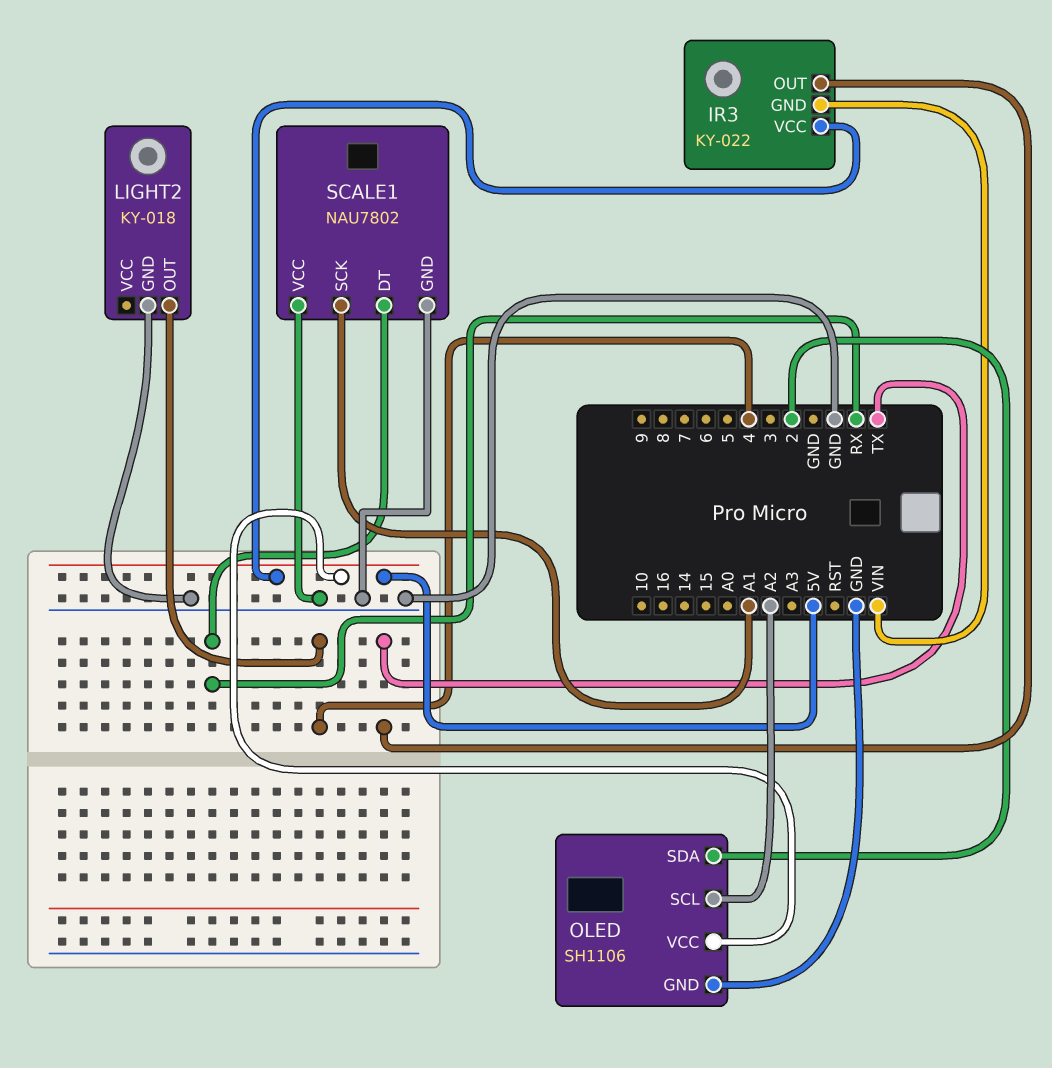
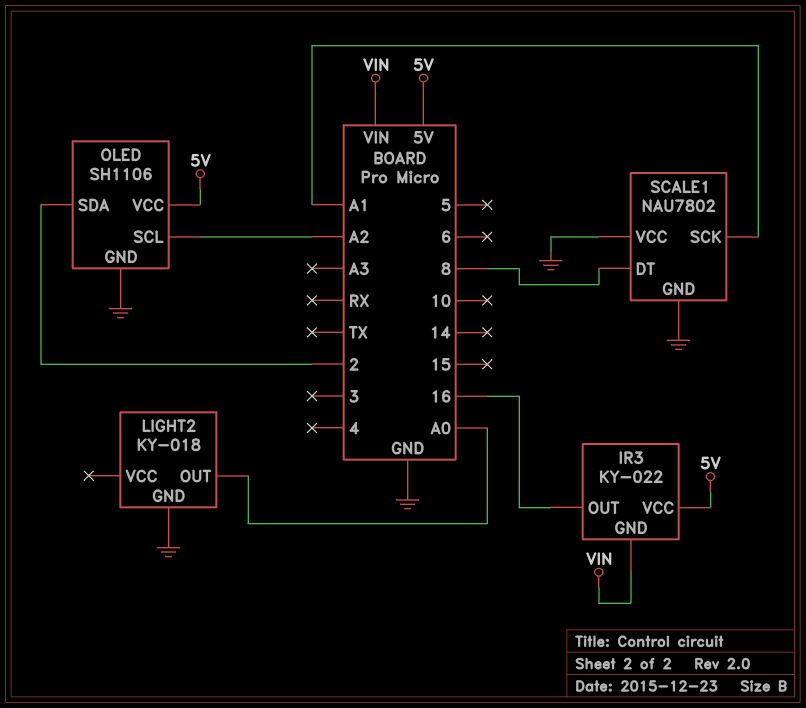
IR3 pin OUT: TX -> 16
LIGHT2 pin OUT: 4 -> A0
SCALE1 pin DT: RX -> 8

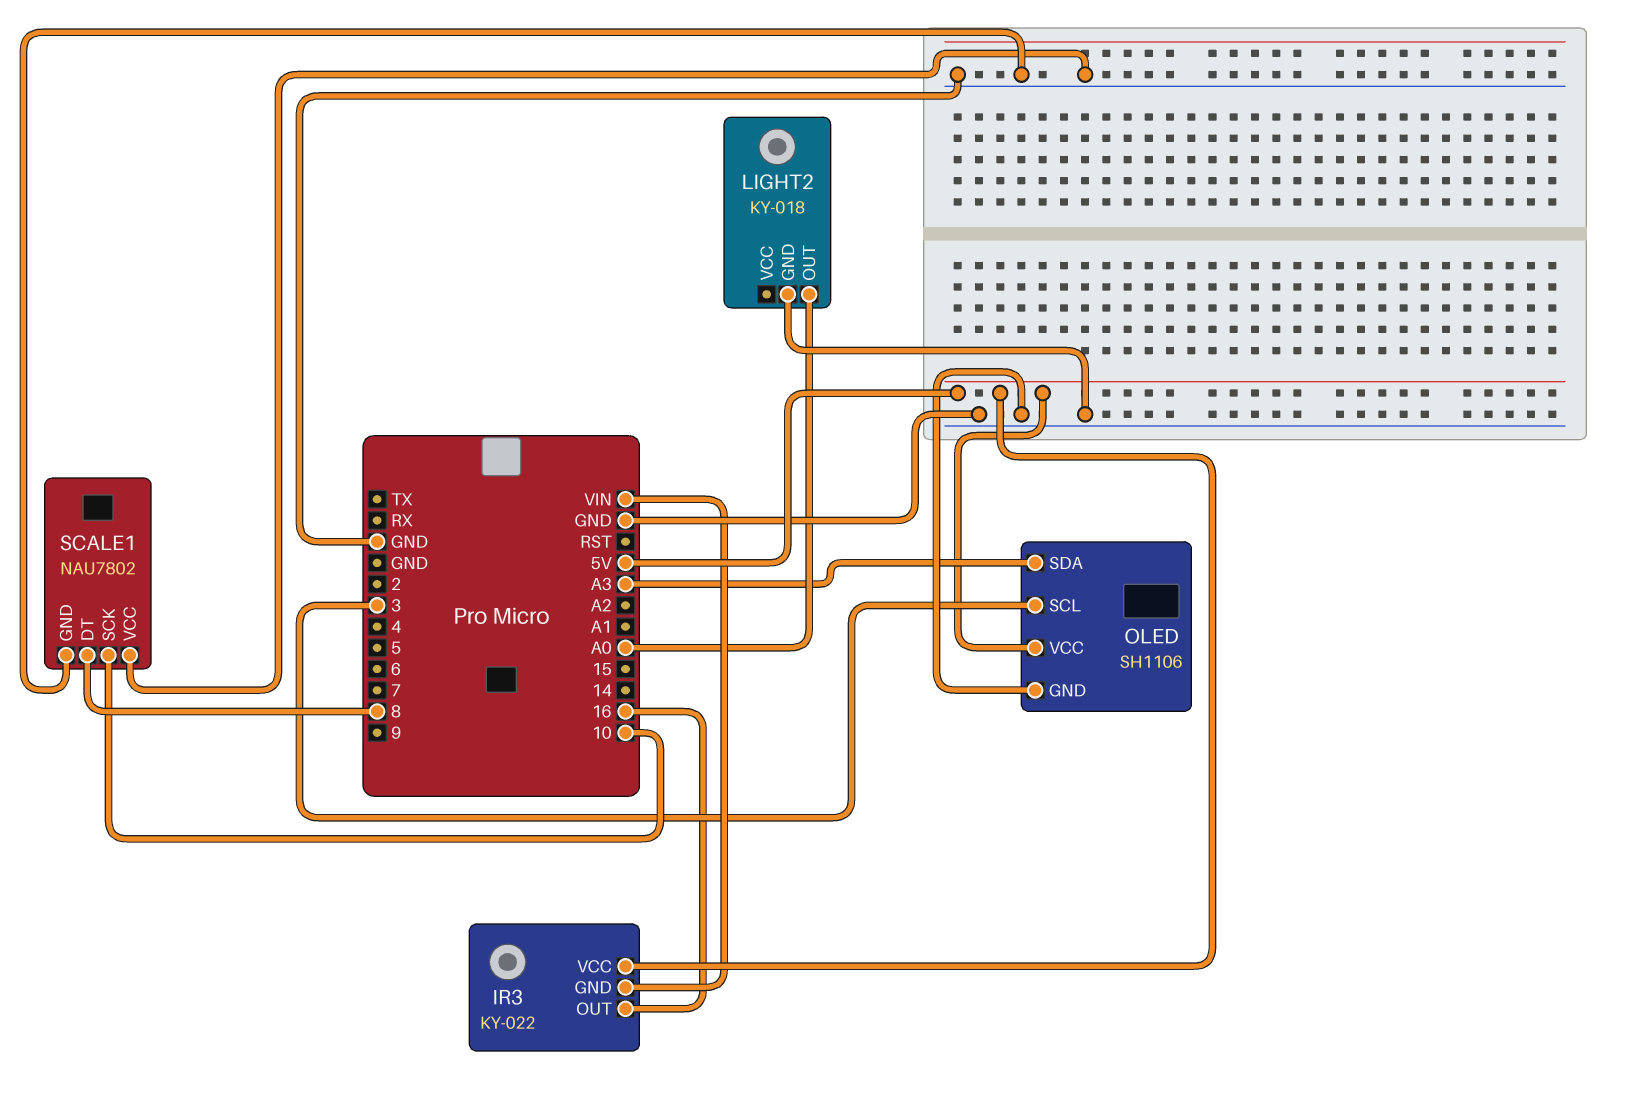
OLED pin SCL: A2 -> 3
OLED pin SDA: 2 -> A3
SCALE1 pin SCK: A1 -> 10

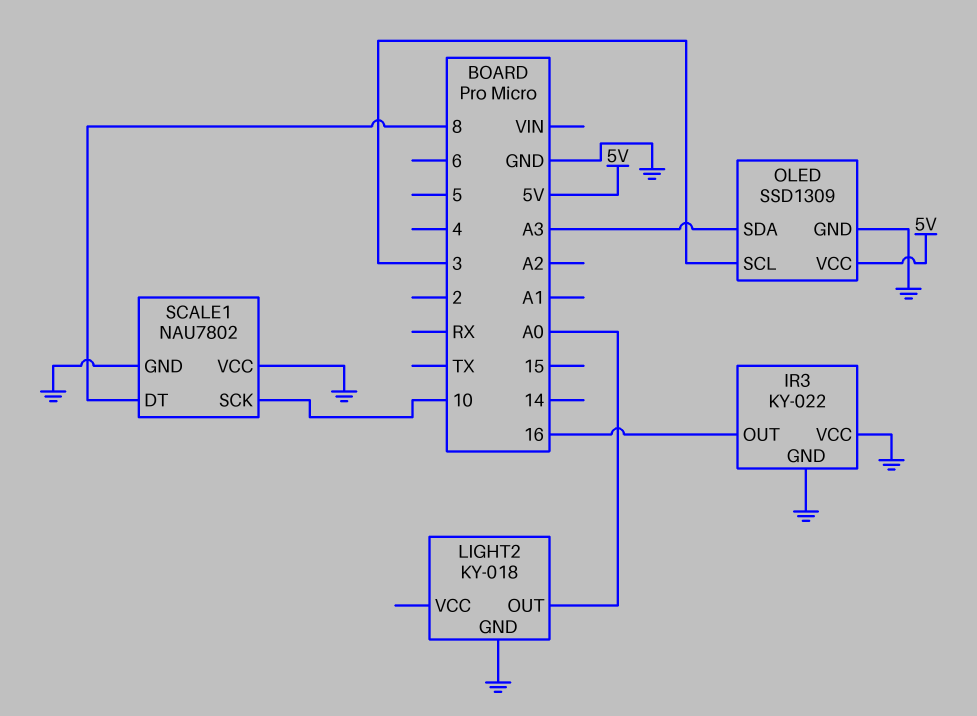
IR3 pin GND: VIN -> GND
IR3 pin VCC: 5V -> GND
OLED: SH1106 -> SSD1309

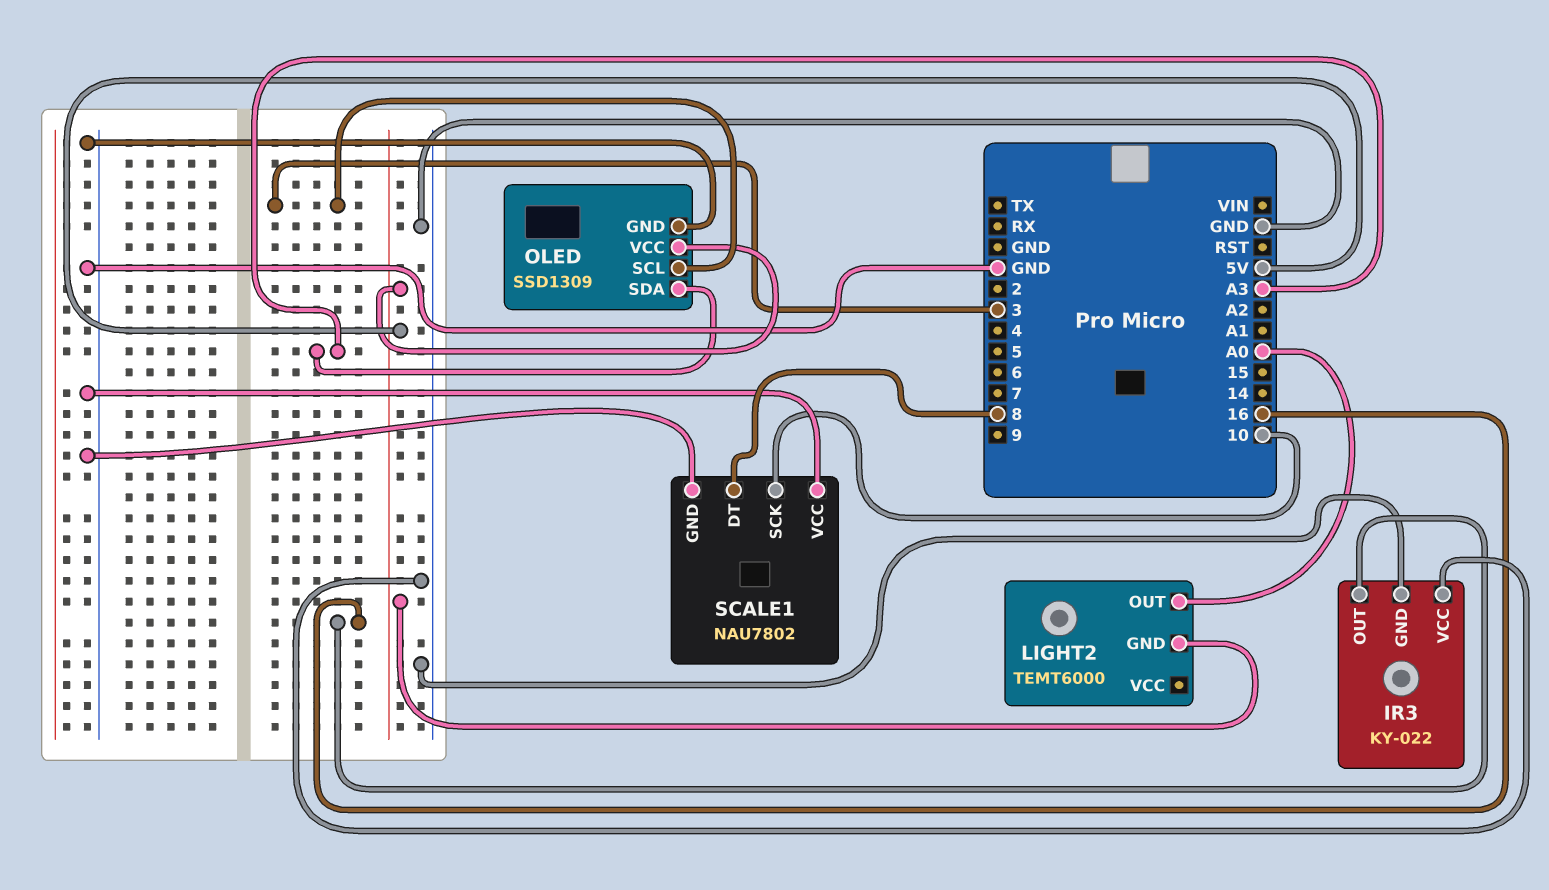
LIGHT2: KY-018 -> TEMT6000
LIGHT2 pin GND: GND -> 5V

